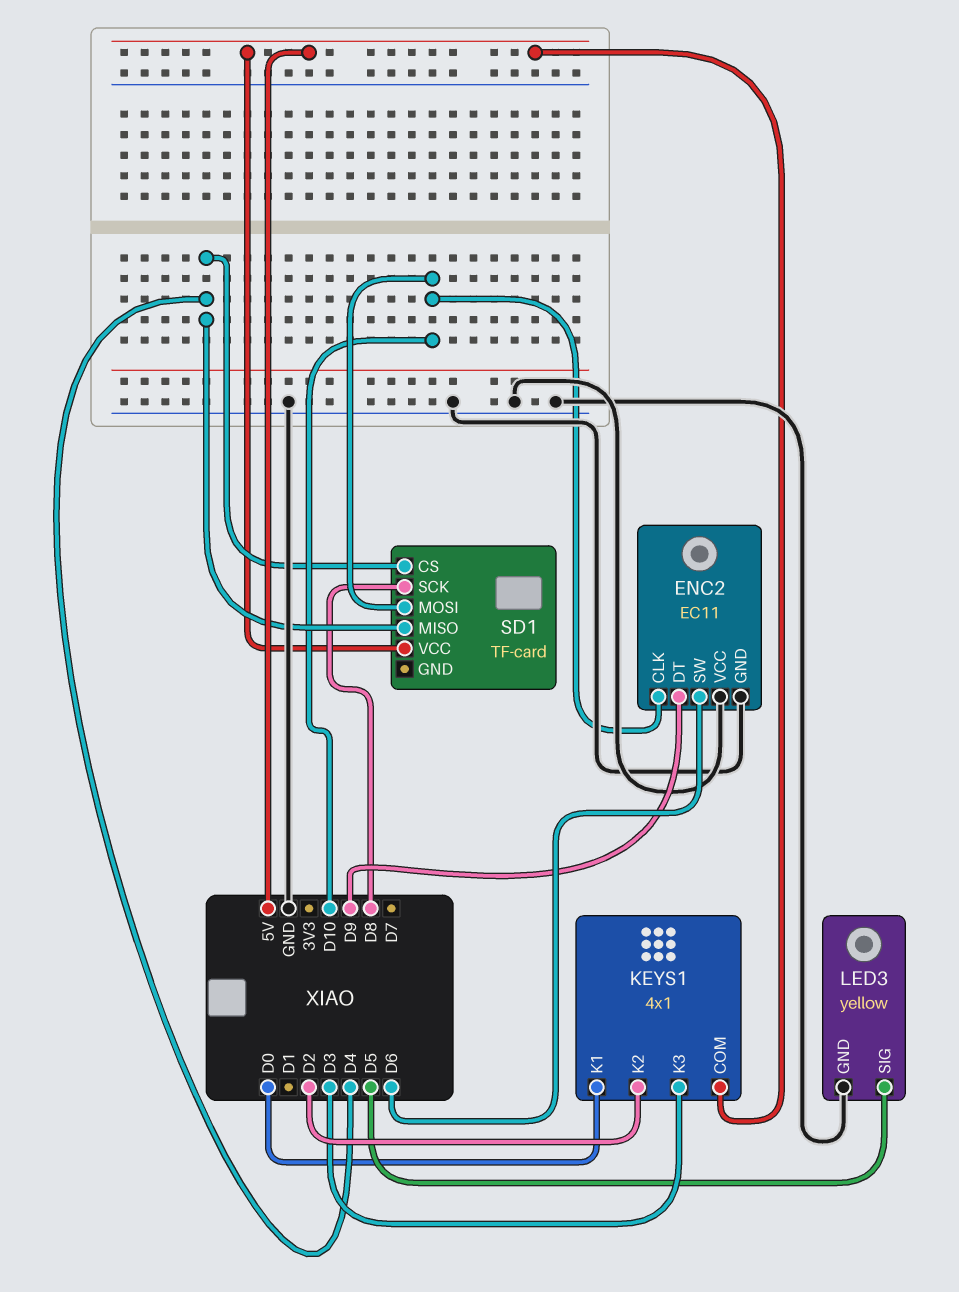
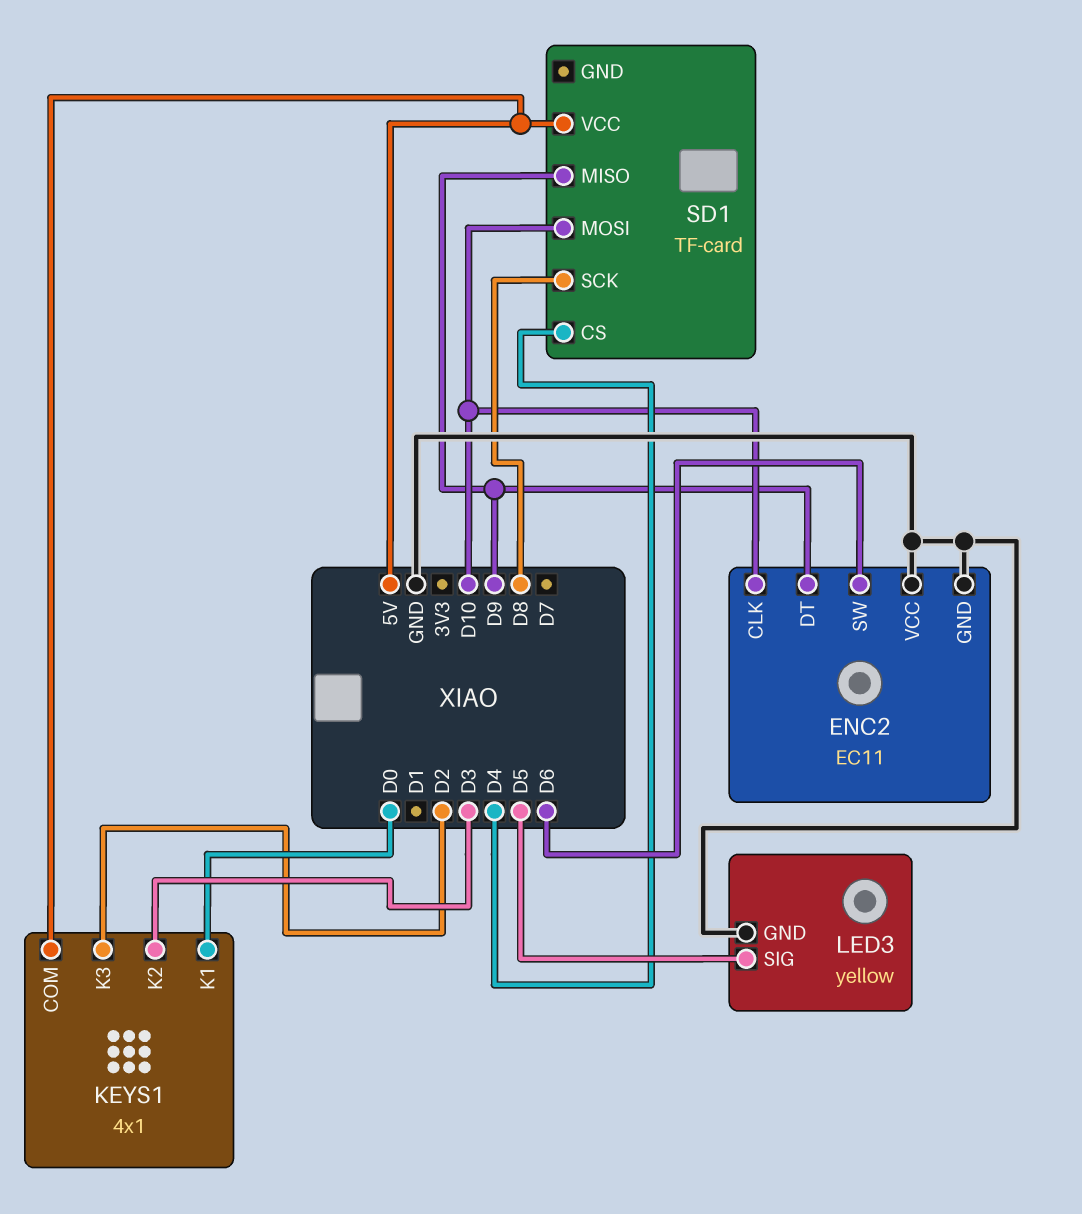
KEYS1 pin K2: D2 -> D3
KEYS1 pin K3: D3 -> D2
SD1 pin MISO: D4 -> D9

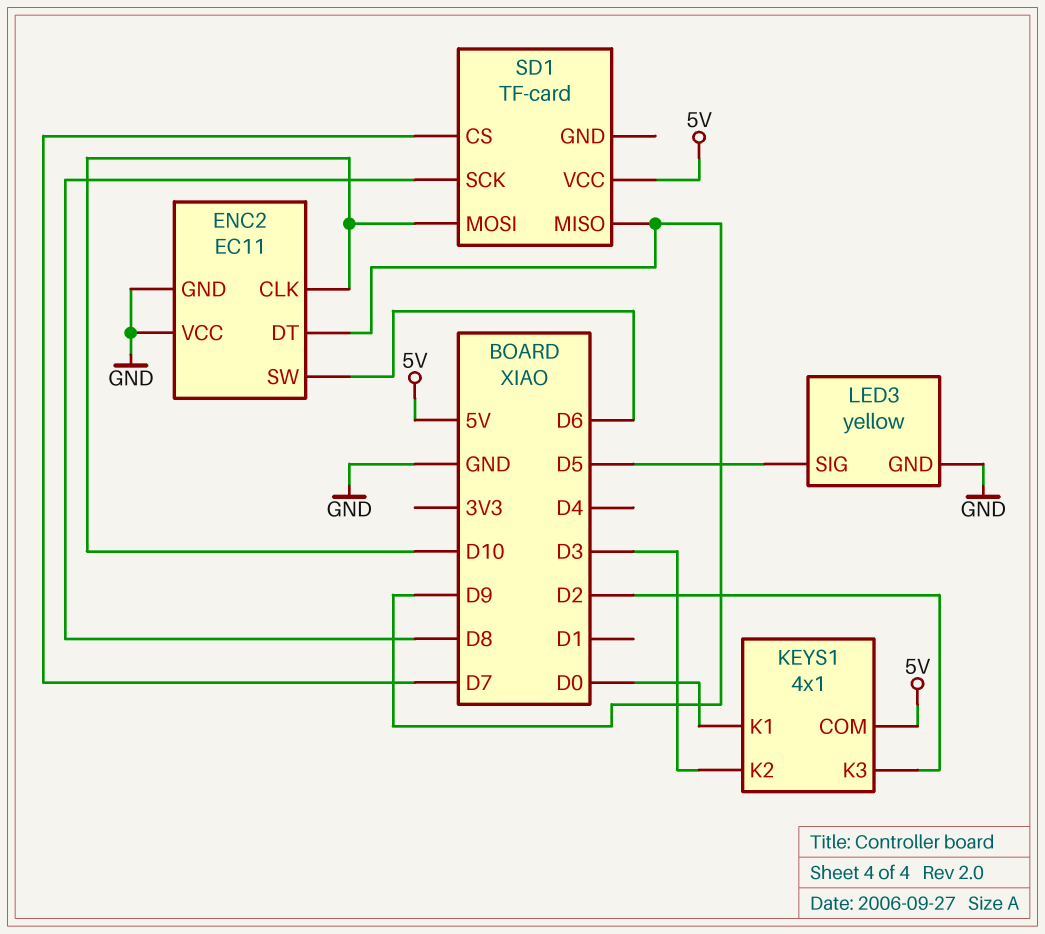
SD1 pin CS: D4 -> D7

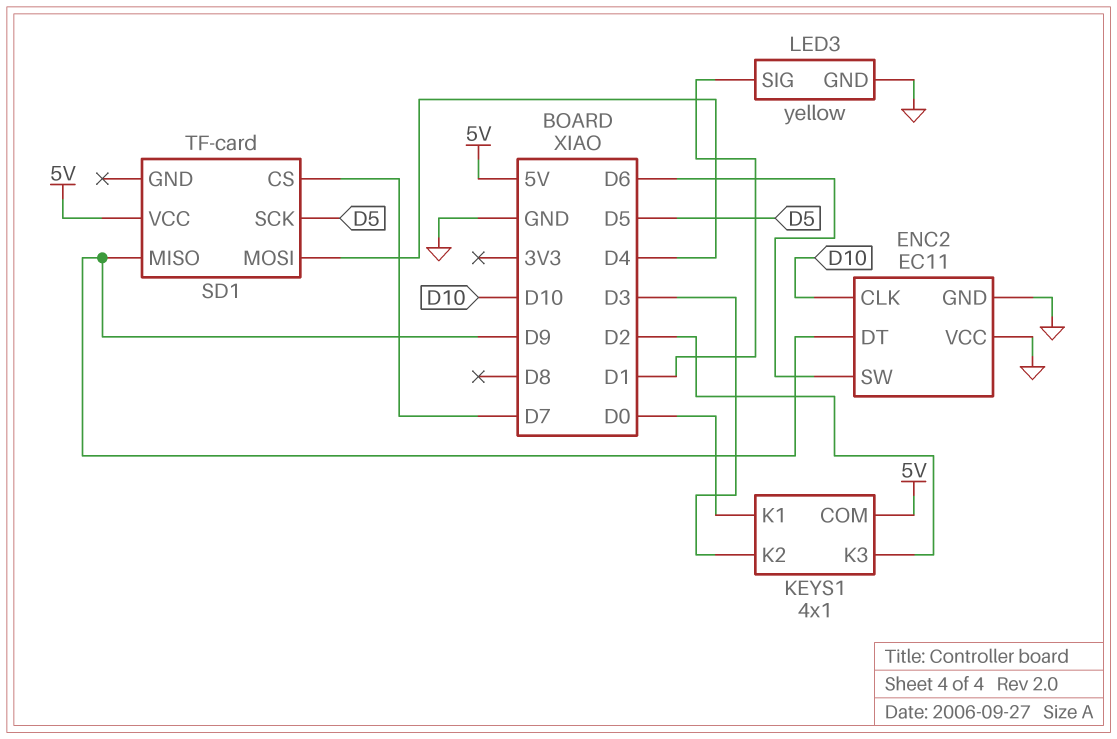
LED3 pin SIG: D5 -> D1
SD1 pin MOSI: D10 -> D4
SD1 pin SCK: D8 -> D5

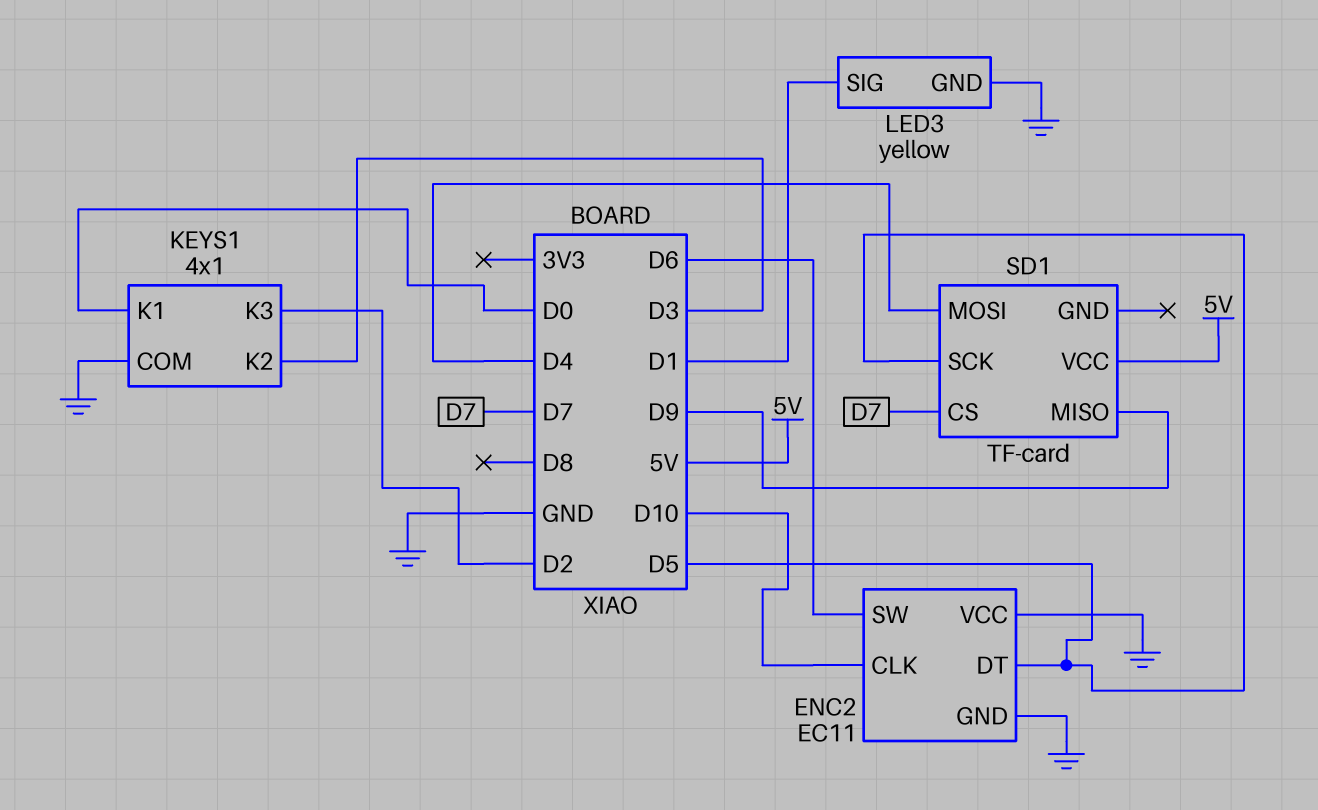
ENC2 pin DT: D9 -> D5
KEYS1 pin COM: 5V -> GND

